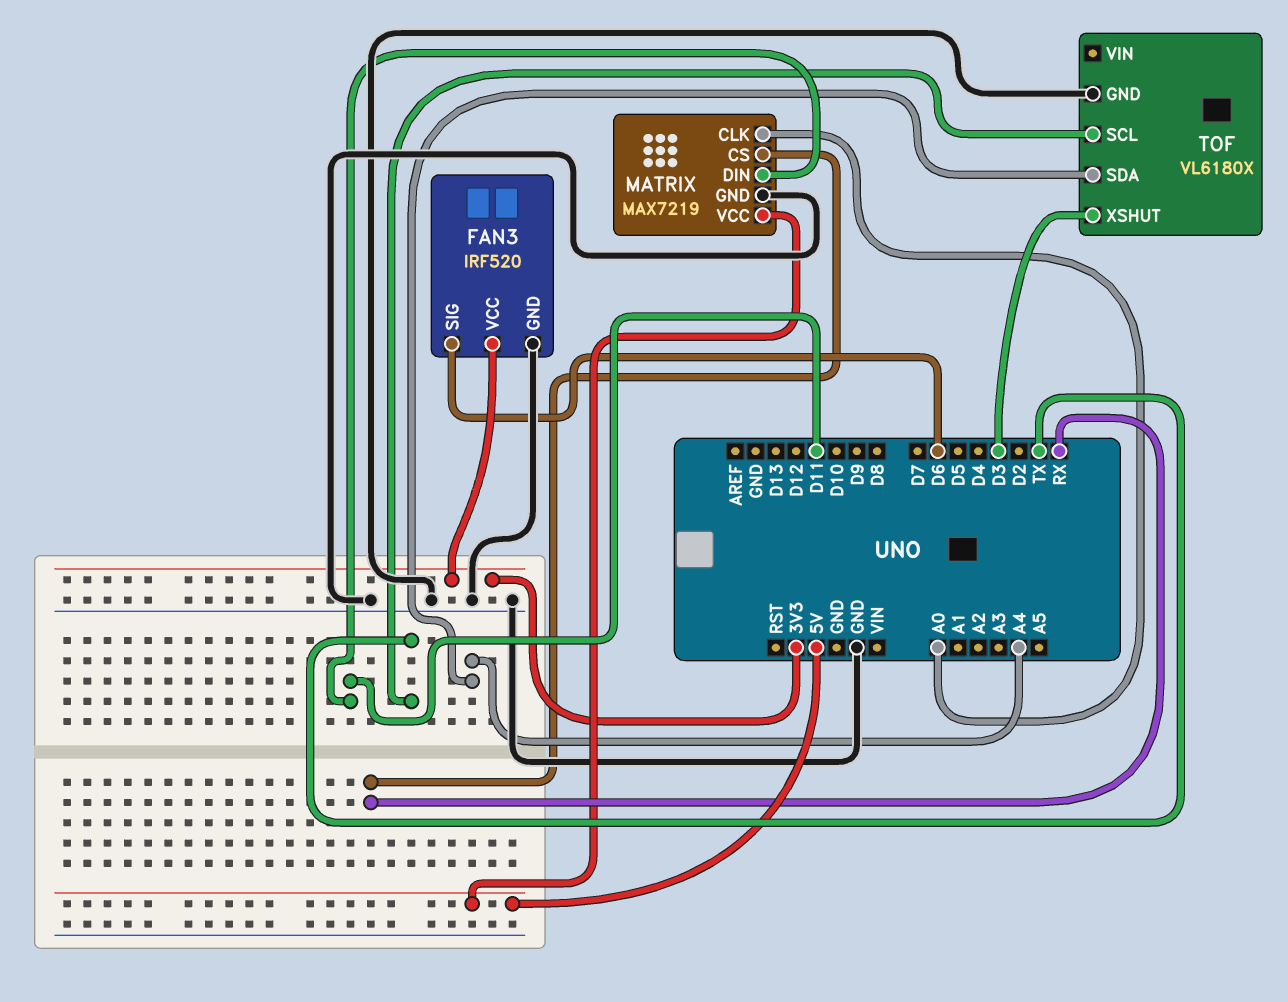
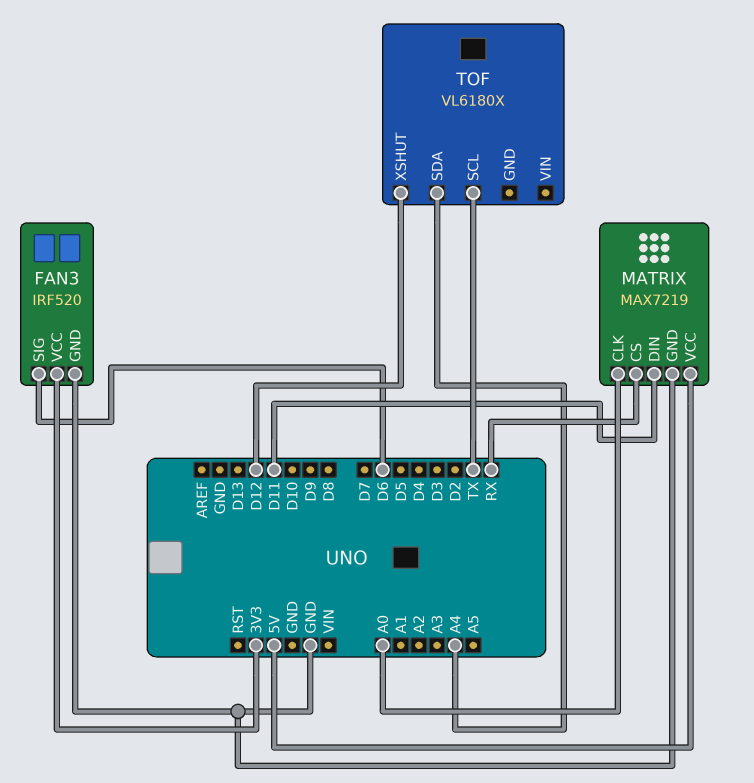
TOF pin GND: GND -> none
TOF pin XSHUT: D3 -> D12

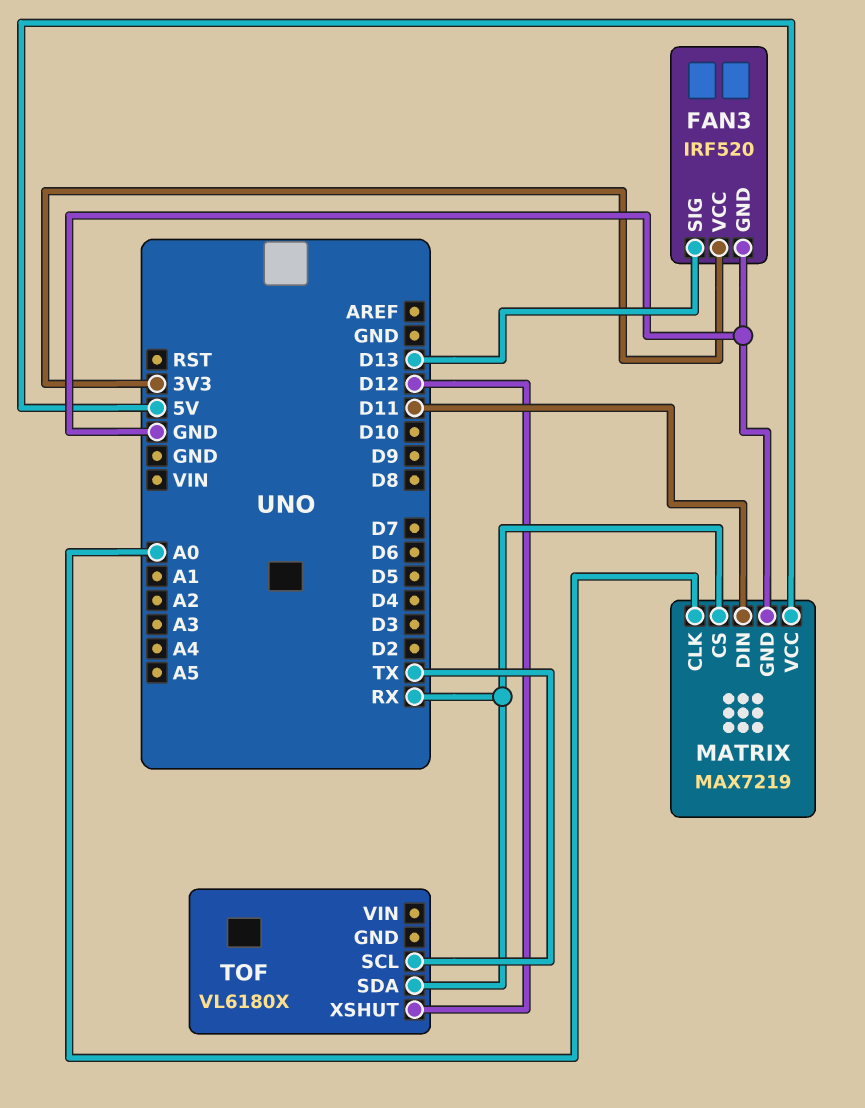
FAN3 pin SIG: D6 -> D13
TOF pin SDA: A4 -> RX

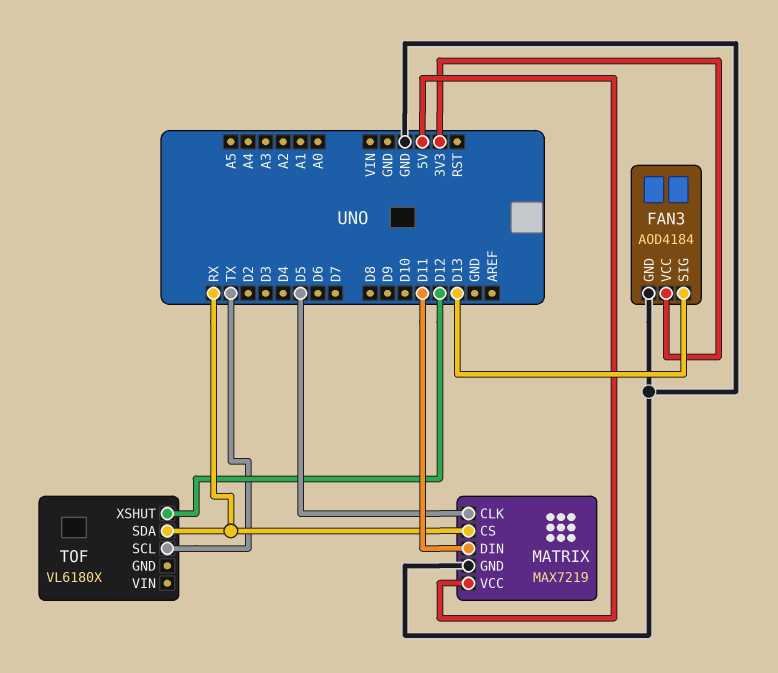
FAN3: IRF520 -> AOD4184
MATRIX pin CLK: A0 -> D5

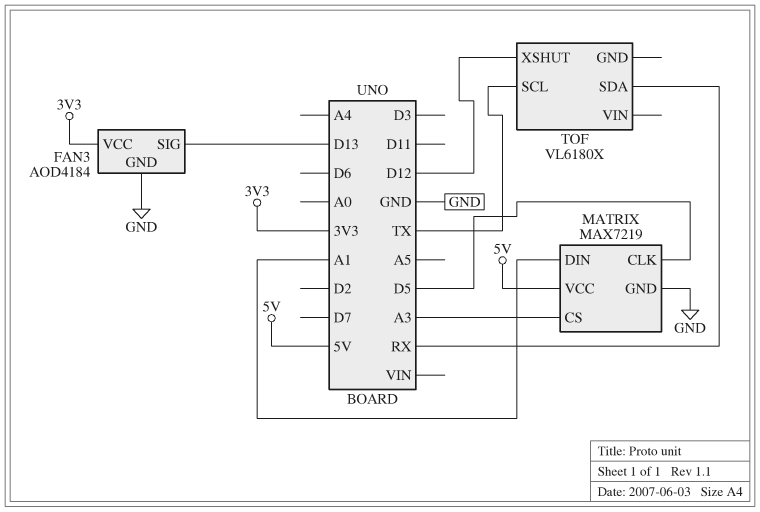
MATRIX pin CS: RX -> A3
MATRIX pin DIN: D11 -> A1

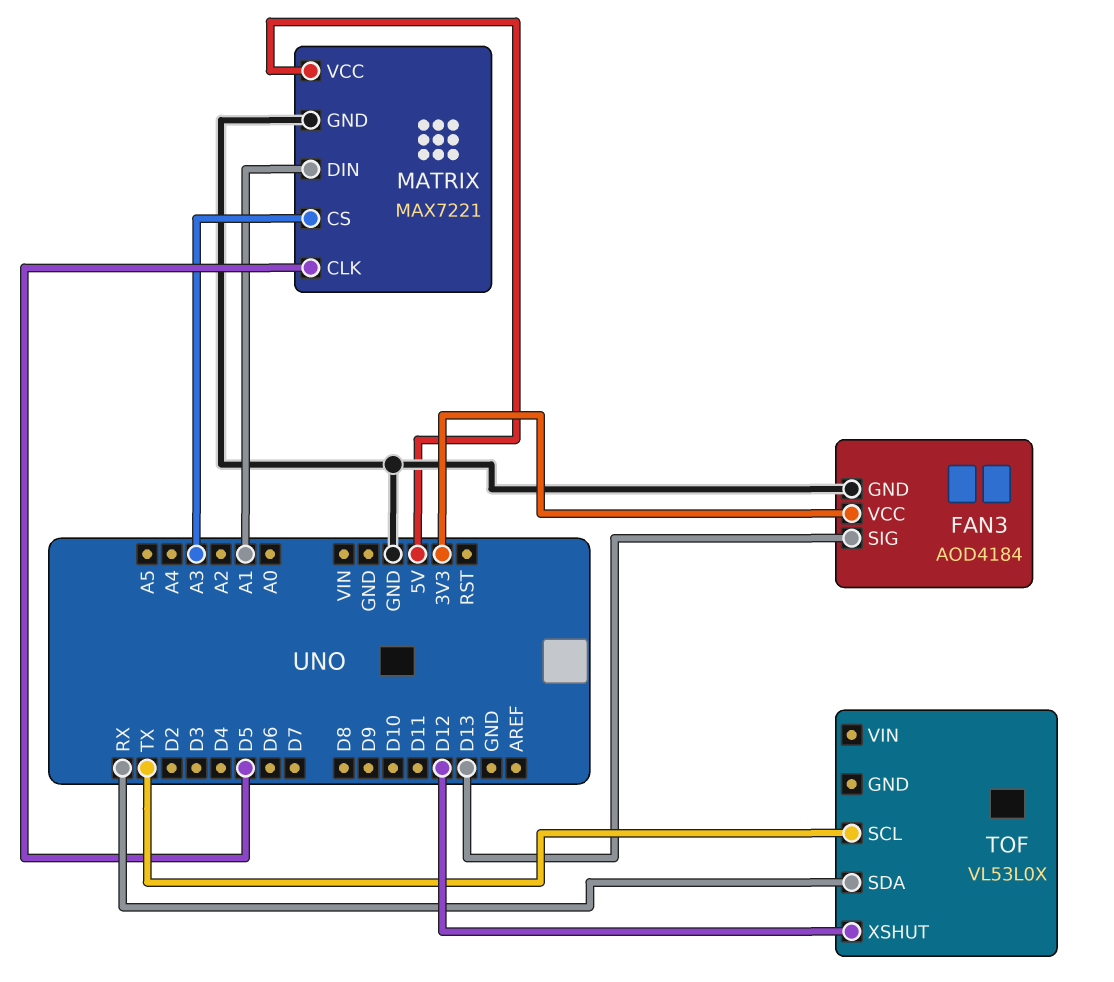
MATRIX: MAX7219 -> MAX7221
TOF: VL6180X -> VL53L0X

